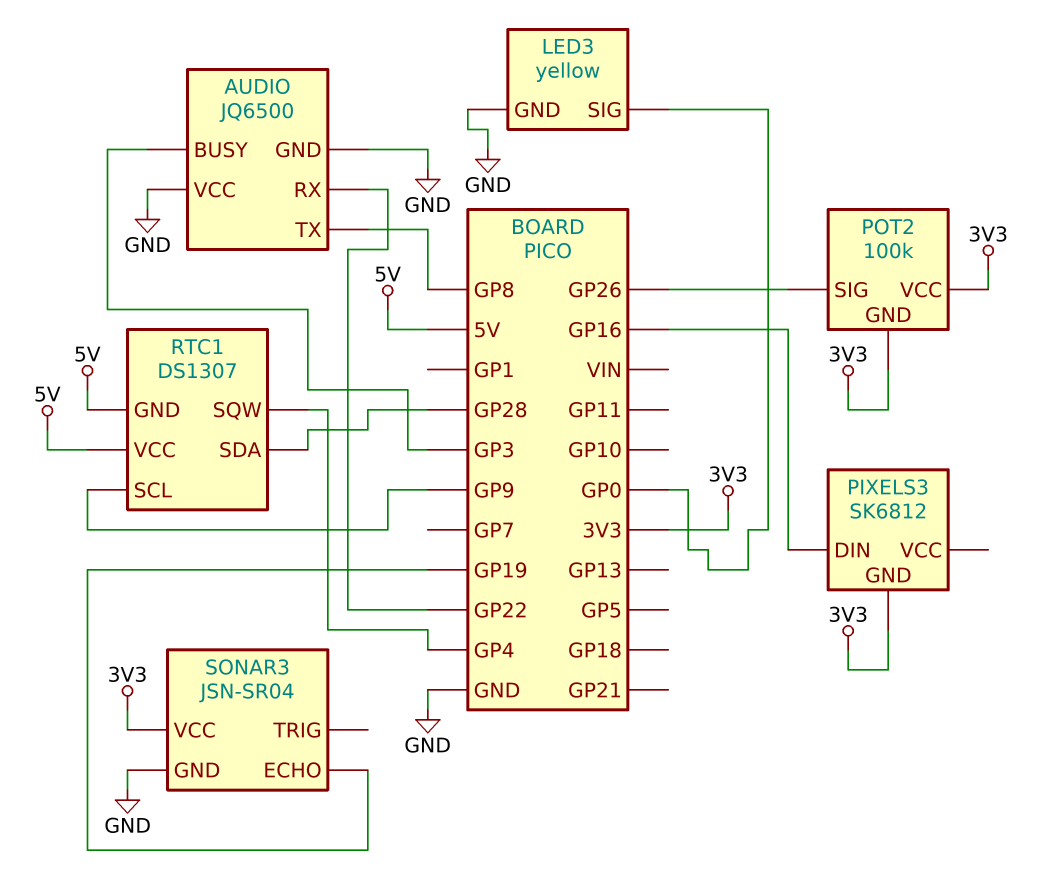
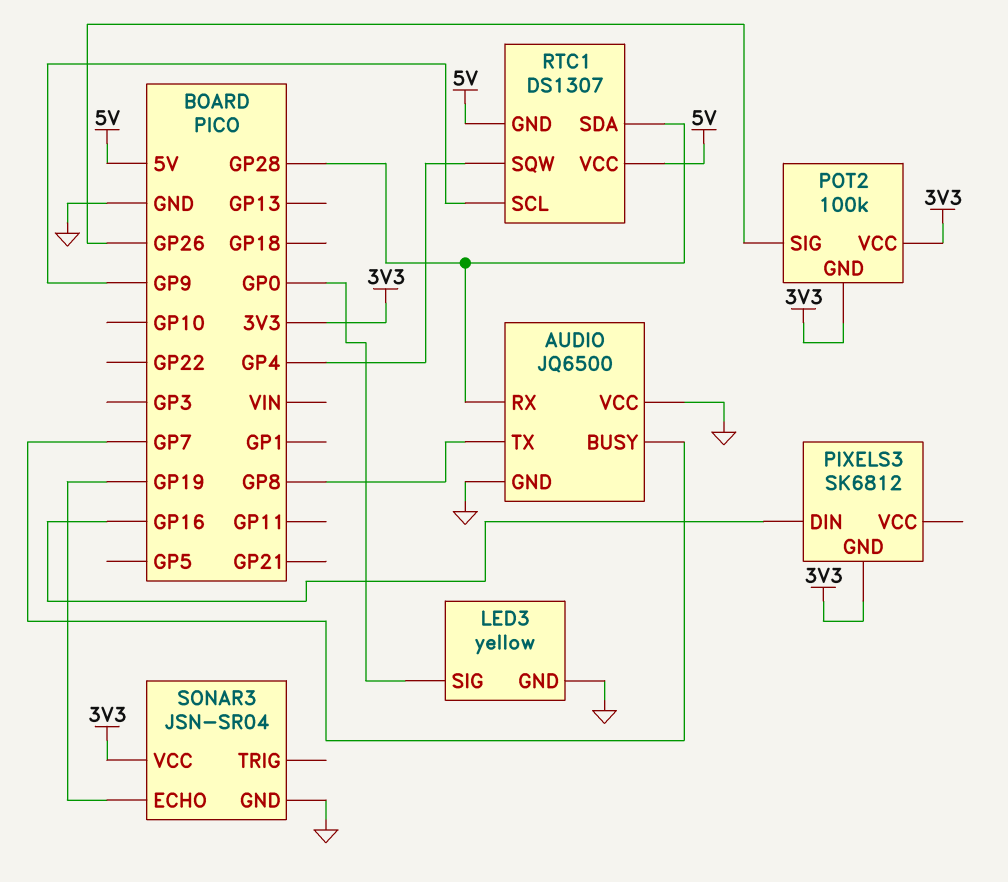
AUDIO pin BUSY: GP3 -> GP7
AUDIO pin RX: GP22 -> GP28

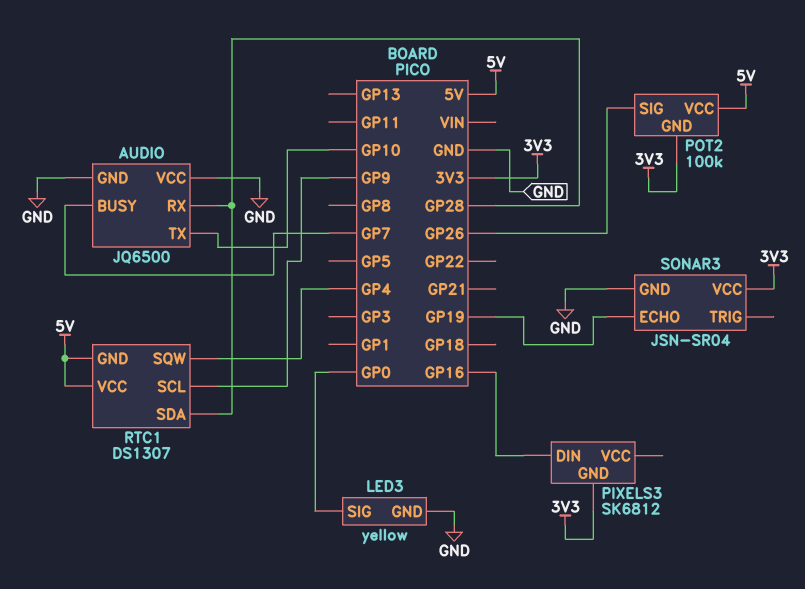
AUDIO pin TX: GP8 -> GP10
POT2 pin VCC: 3V3 -> 5V

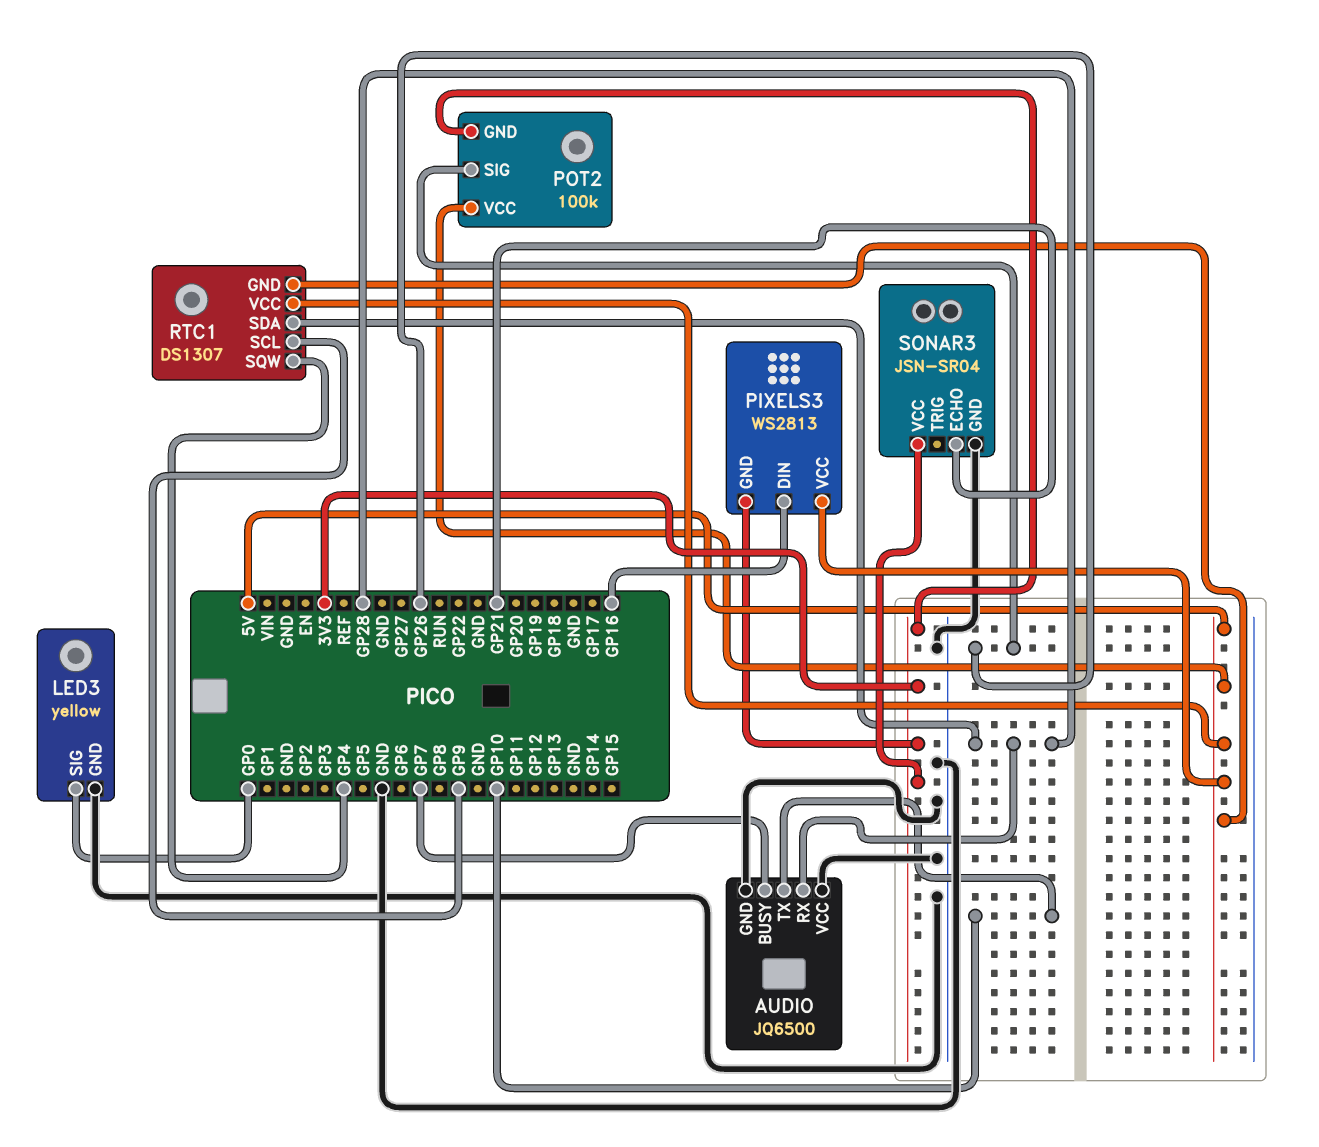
PIXELS3: SK6812 -> WS2813
PIXELS3 pin VCC: none -> 5V
SONAR3 pin ECHO: GP19 -> GP21

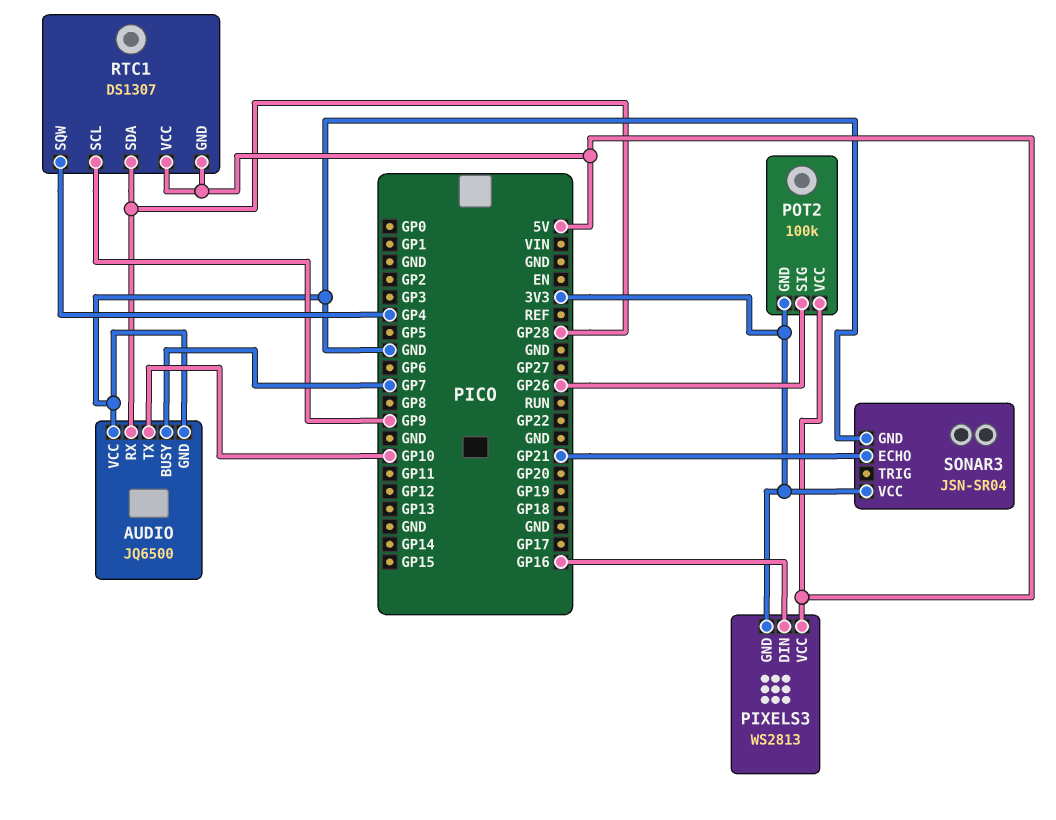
LED3: yellow -> none
LED3 pin GND: GND -> none
LED3 pin SIG: GP0 -> none

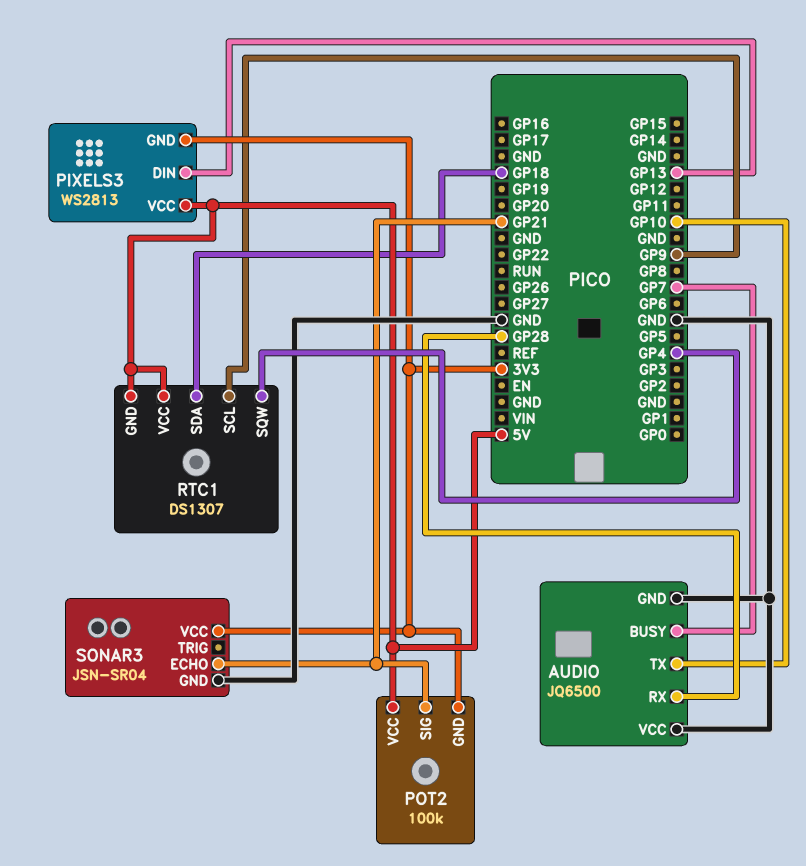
PIXELS3 pin DIN: GP16 -> GP13
POT2 pin SIG: GP26 -> GP21
RTC1 pin SDA: GP28 -> GP18

